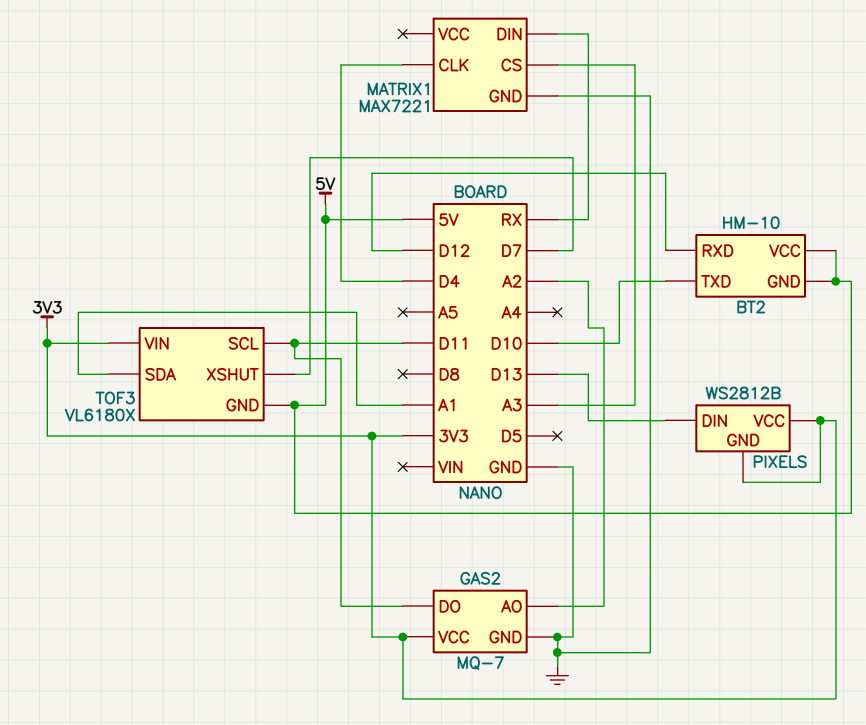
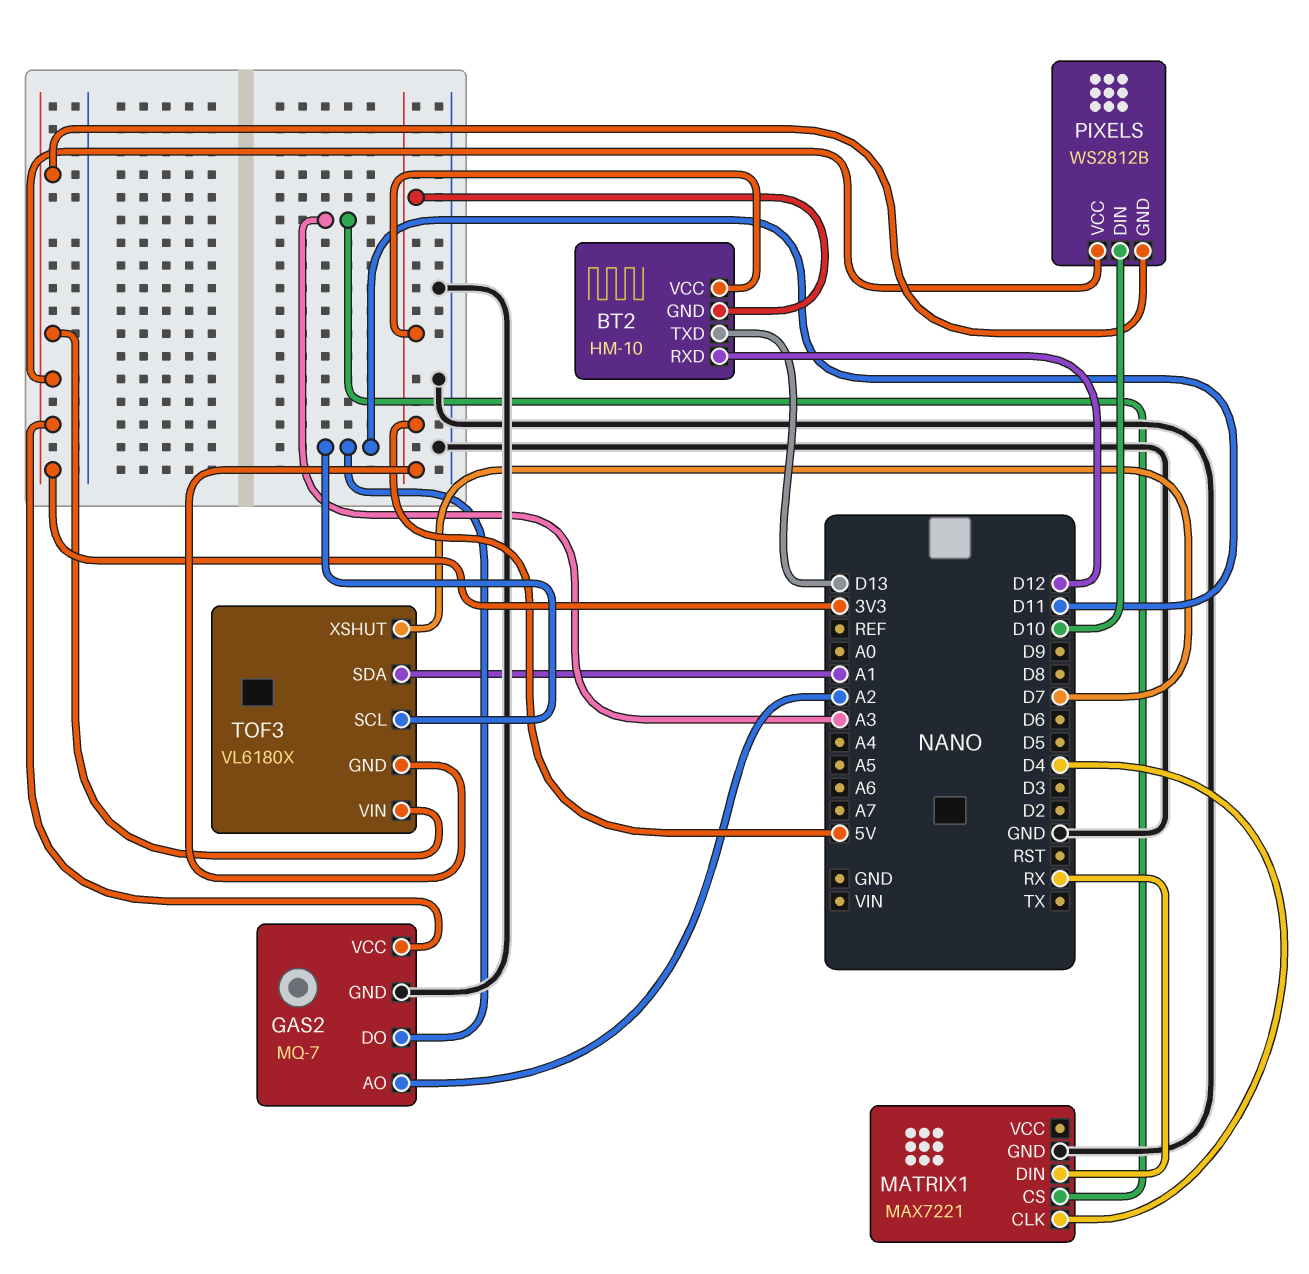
BT2 pin TXD: D10 -> D13
PIXELS pin DIN: D13 -> D10

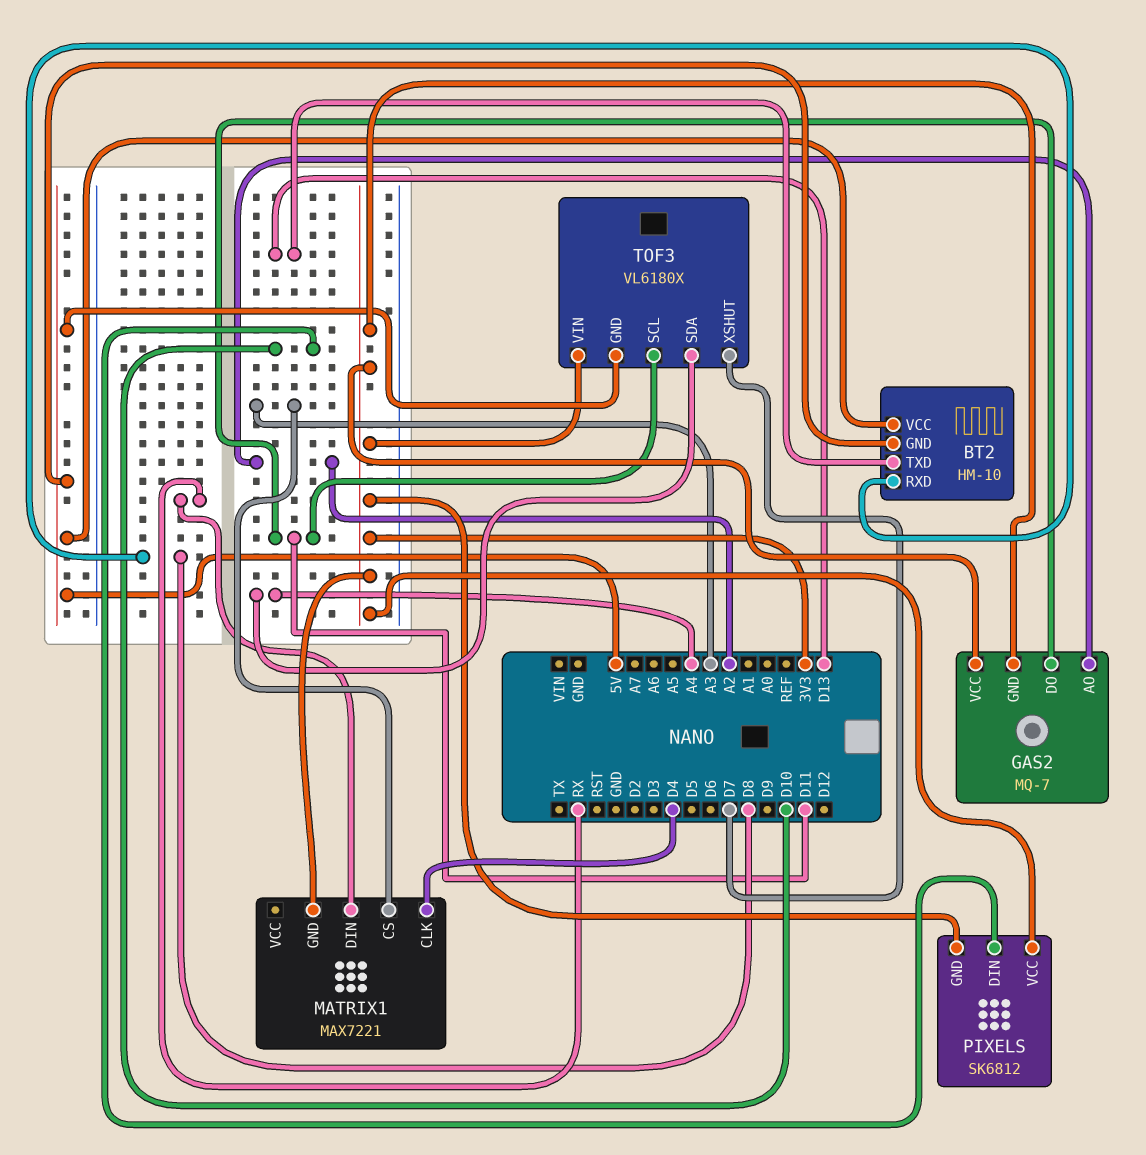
BT2 pin RXD: D12 -> D8
GAS2 pin GND: GND -> 3V3
MATRIX1 pin GND: GND -> 3V3
PIXELS: WS2812B -> SK6812
TOF3 pin SDA: A1 -> A4

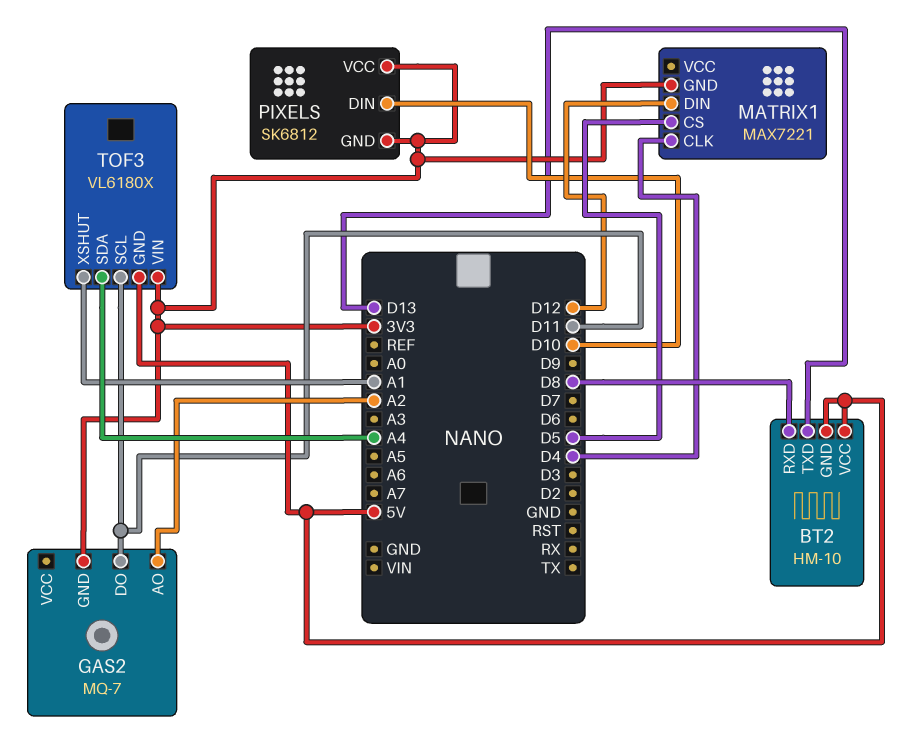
GAS2 pin VCC: 3V3 -> none
MATRIX1 pin CS: A3 -> D5
MATRIX1 pin DIN: RX -> D12
TOF3 pin XSHUT: D7 -> A1

